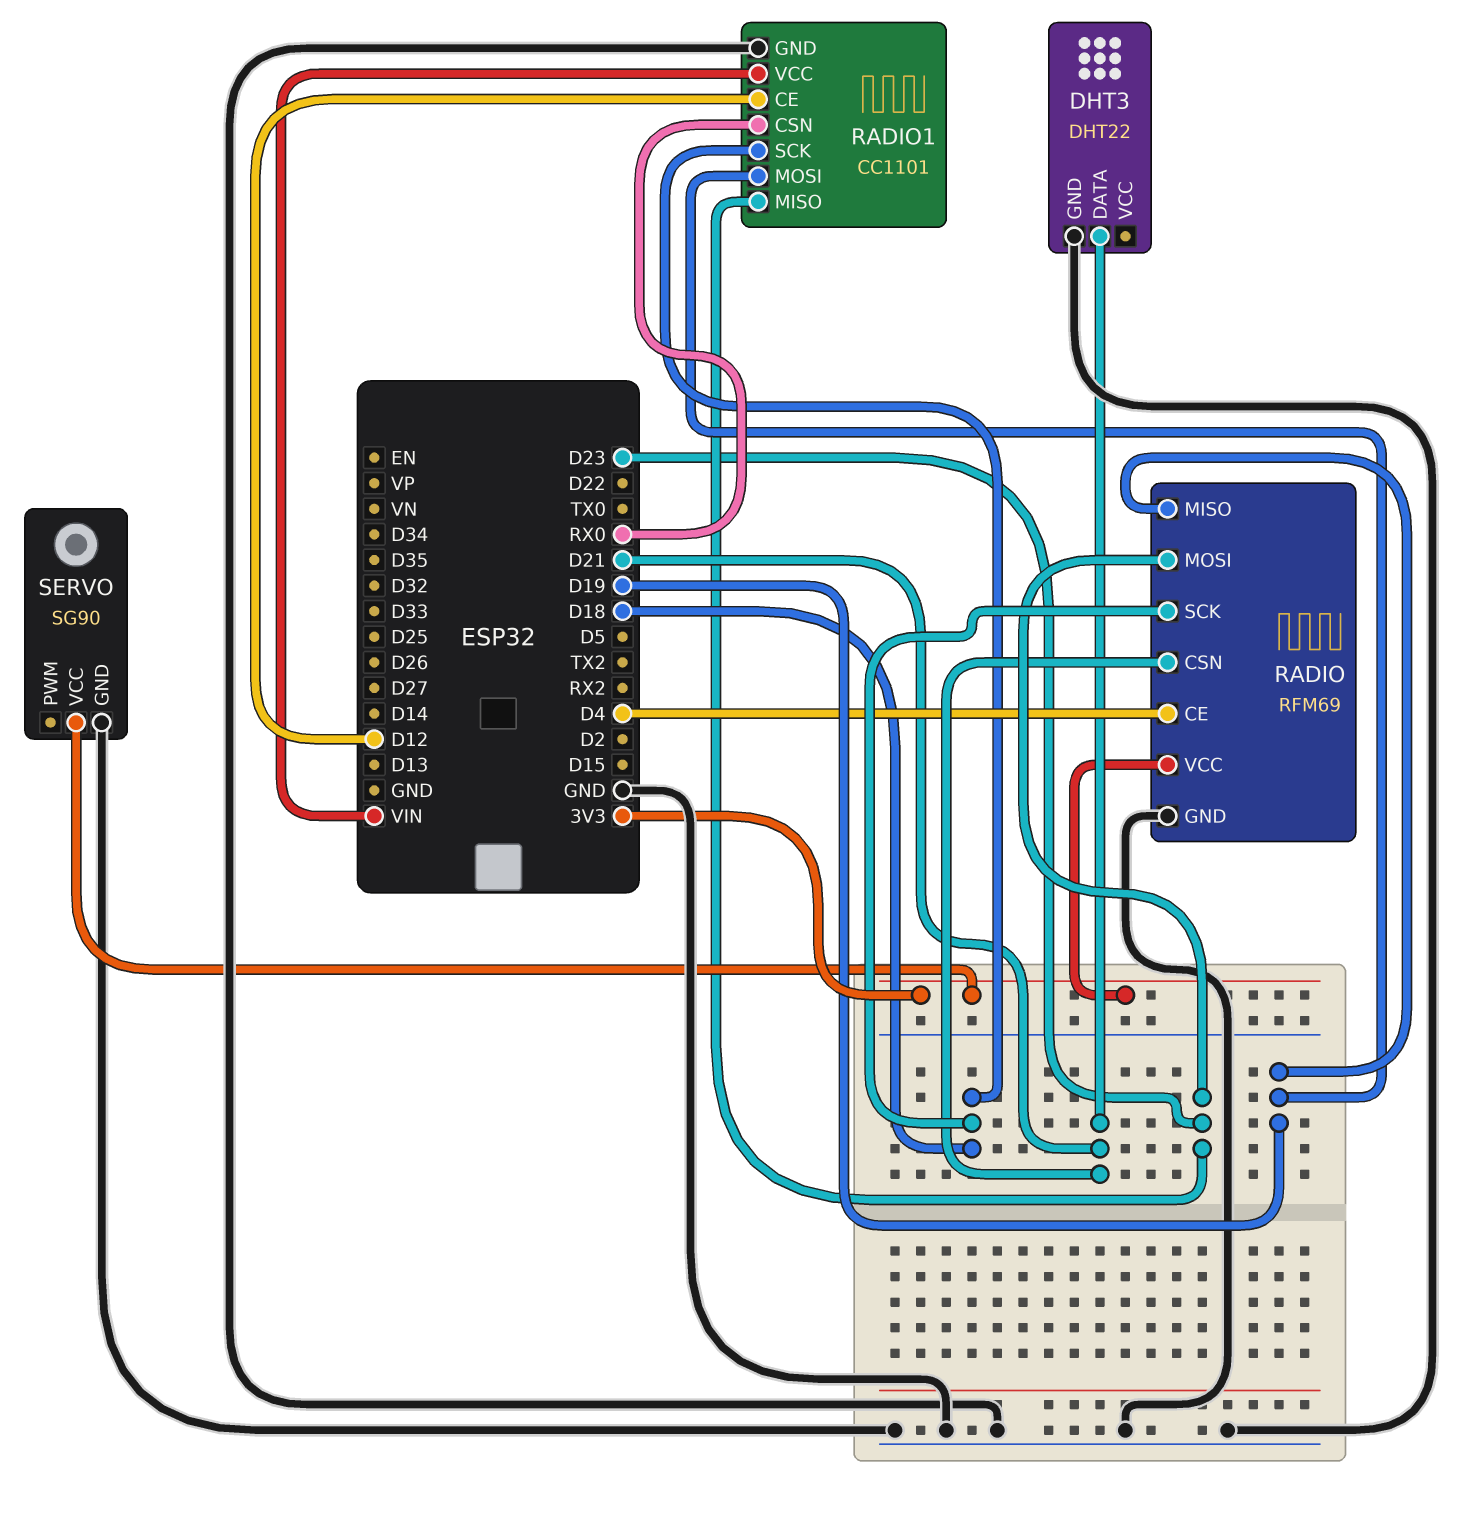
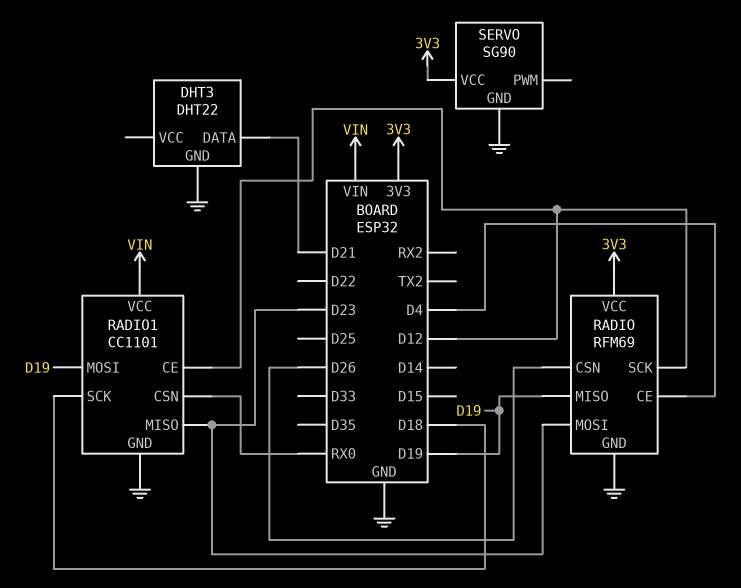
RADIO pin CSN: D21 -> D26
RADIO pin SCK: D18 -> D12

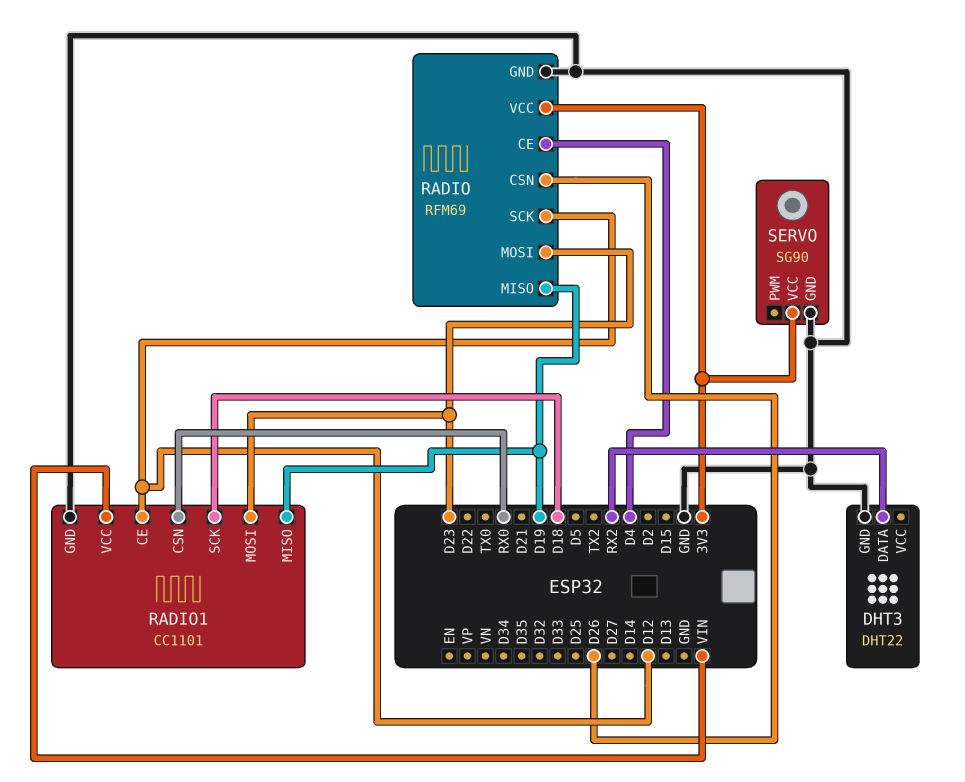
DHT3 pin DATA: D21 -> RX2
RADIO1 pin MISO: D23 -> D19
RADIO1 pin MOSI: D19 -> D23

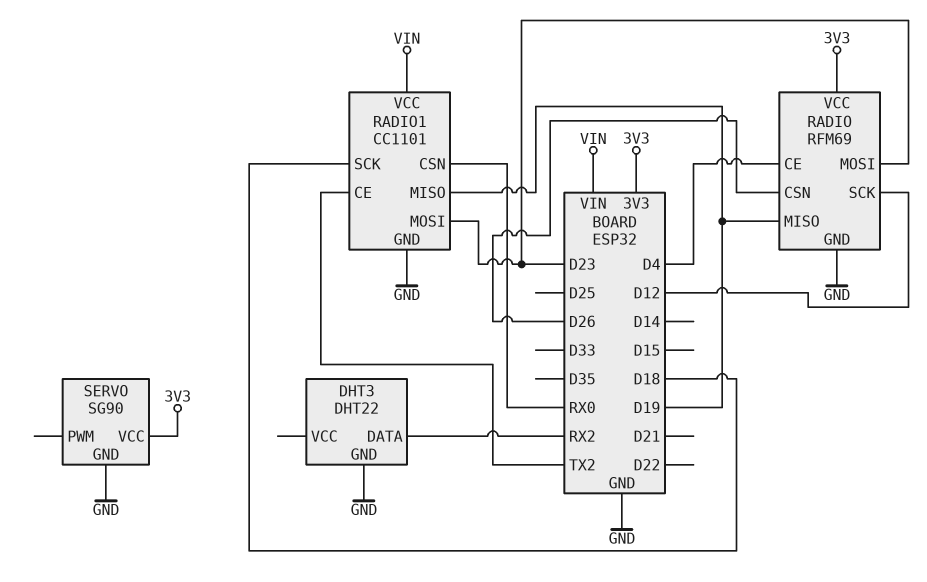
RADIO1 pin CE: D12 -> TX2

